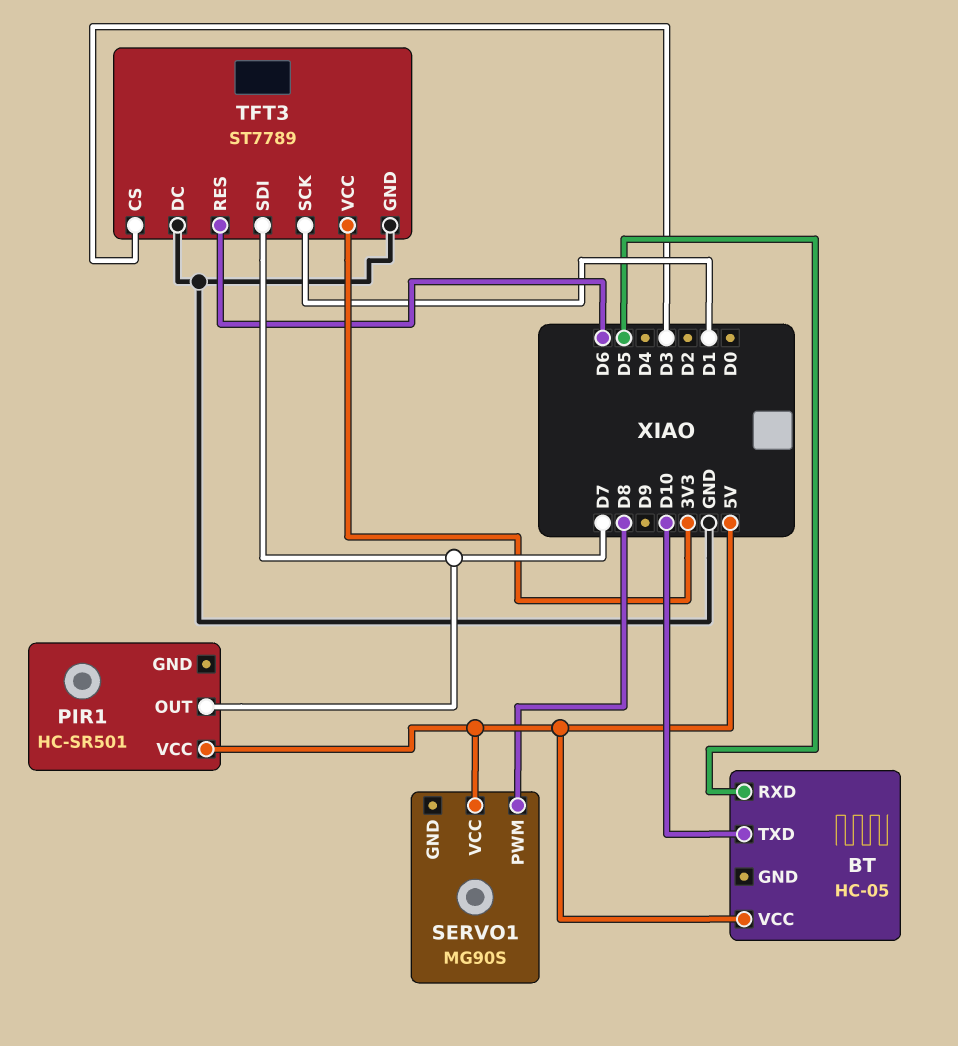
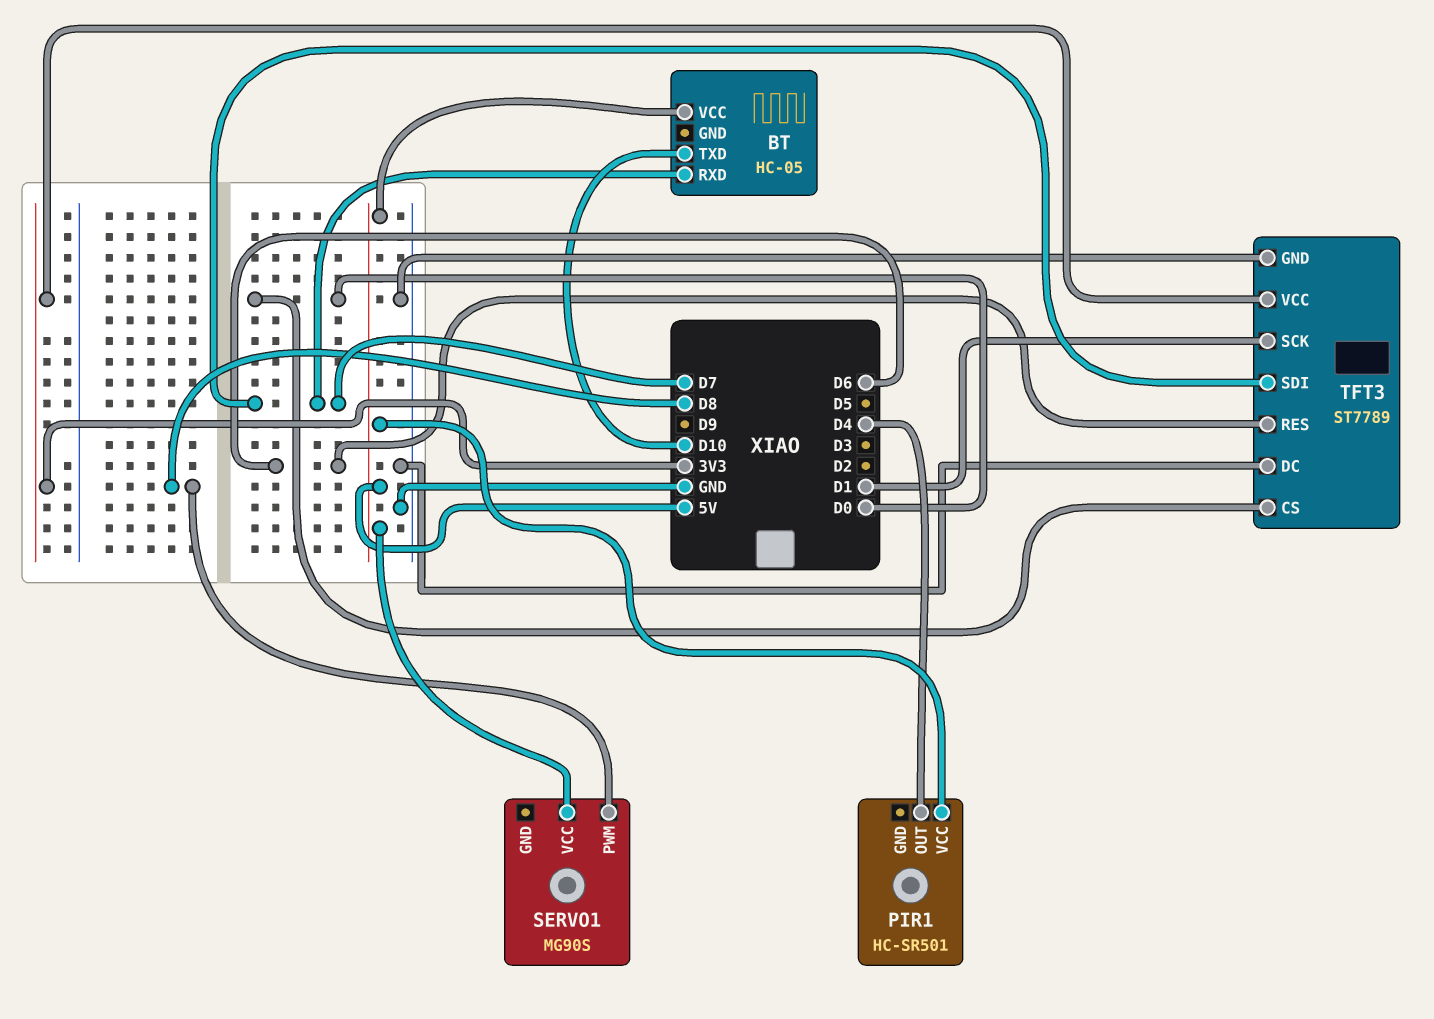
BT pin RXD: D5 -> D7
PIR1 pin OUT: D7 -> D4
TFT3 pin CS: D3 -> D0

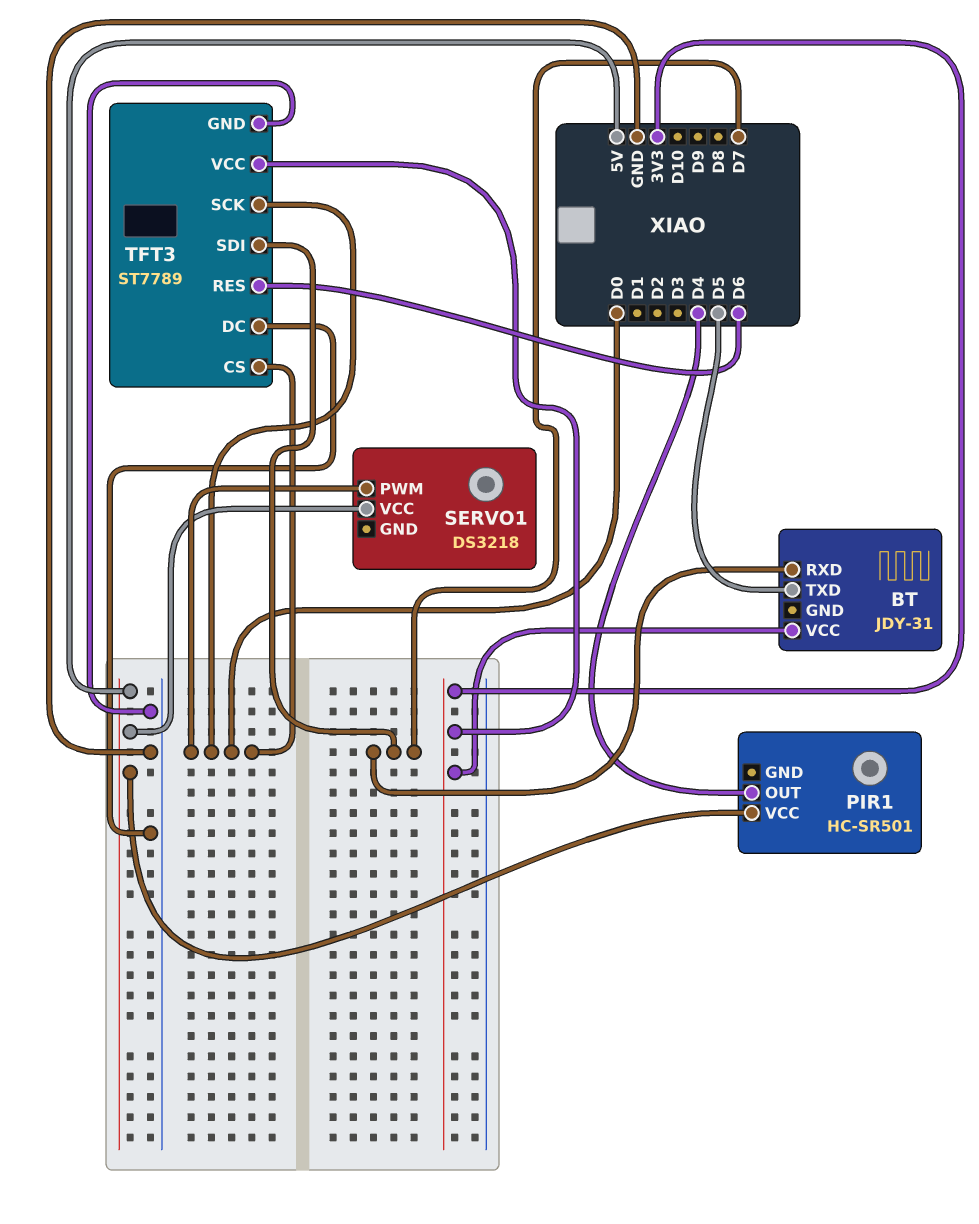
BT: HC-05 -> JDY-31
BT pin TXD: D10 -> D5
BT pin VCC: 5V -> 3V3
SERVO1: MG90S -> DS3218
SERVO1 pin PWM: D8 -> D0
TFT3 pin SCK: D1 -> D0

